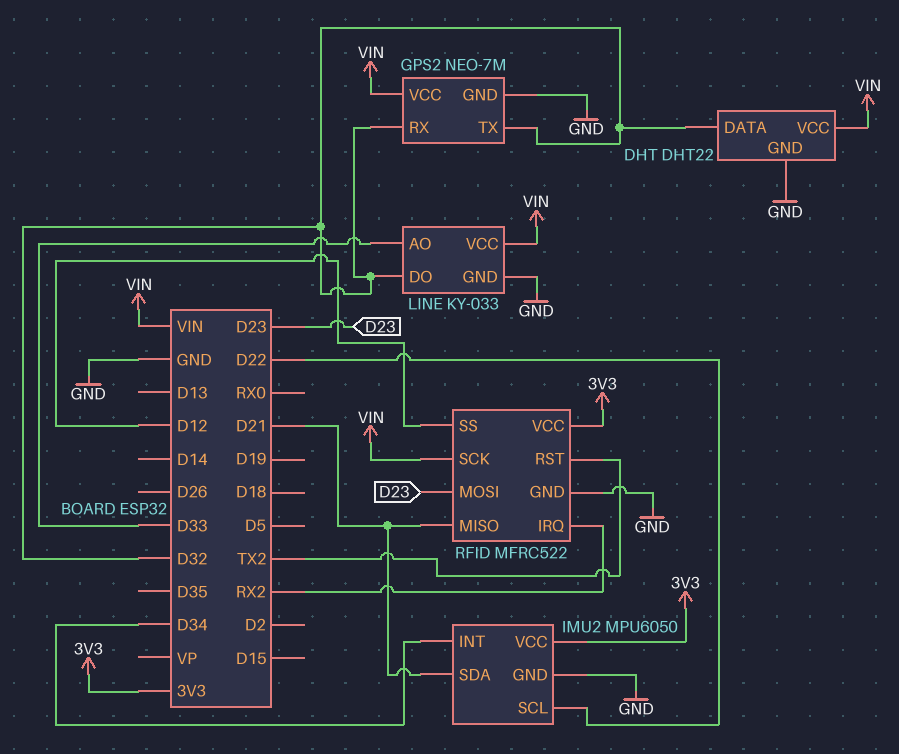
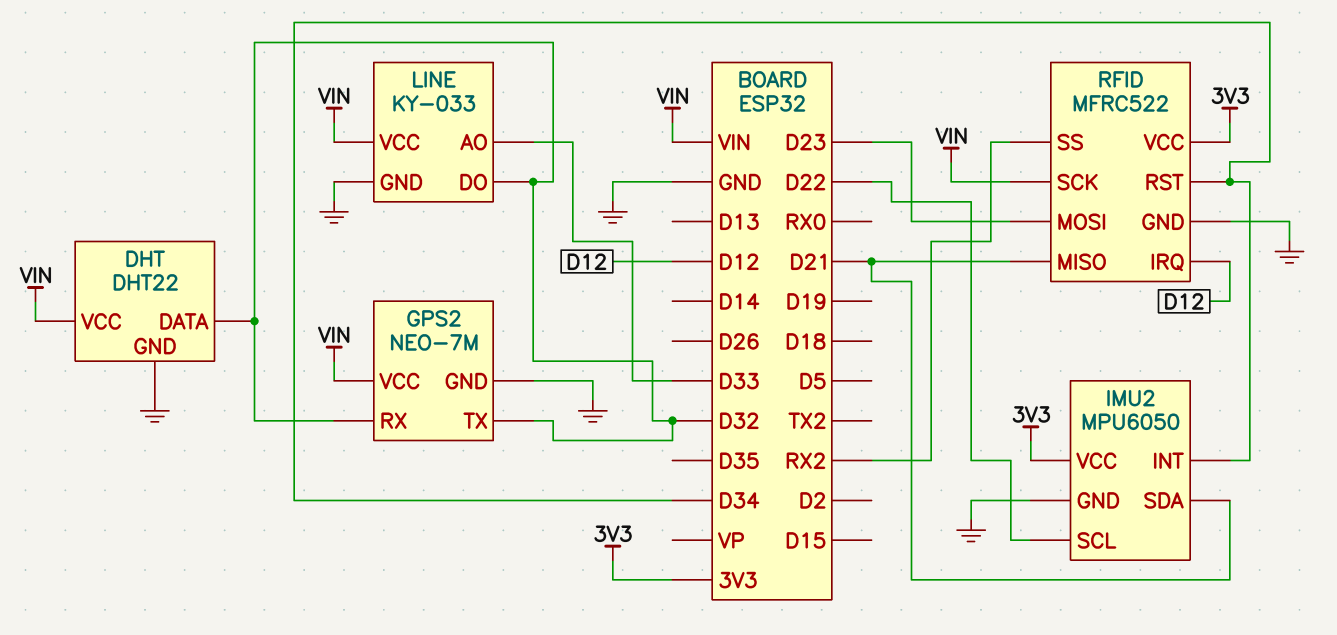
RFID pin IRQ: RX2 -> D12
RFID pin RST: TX2 -> D34
RFID pin SS: D12 -> RX2

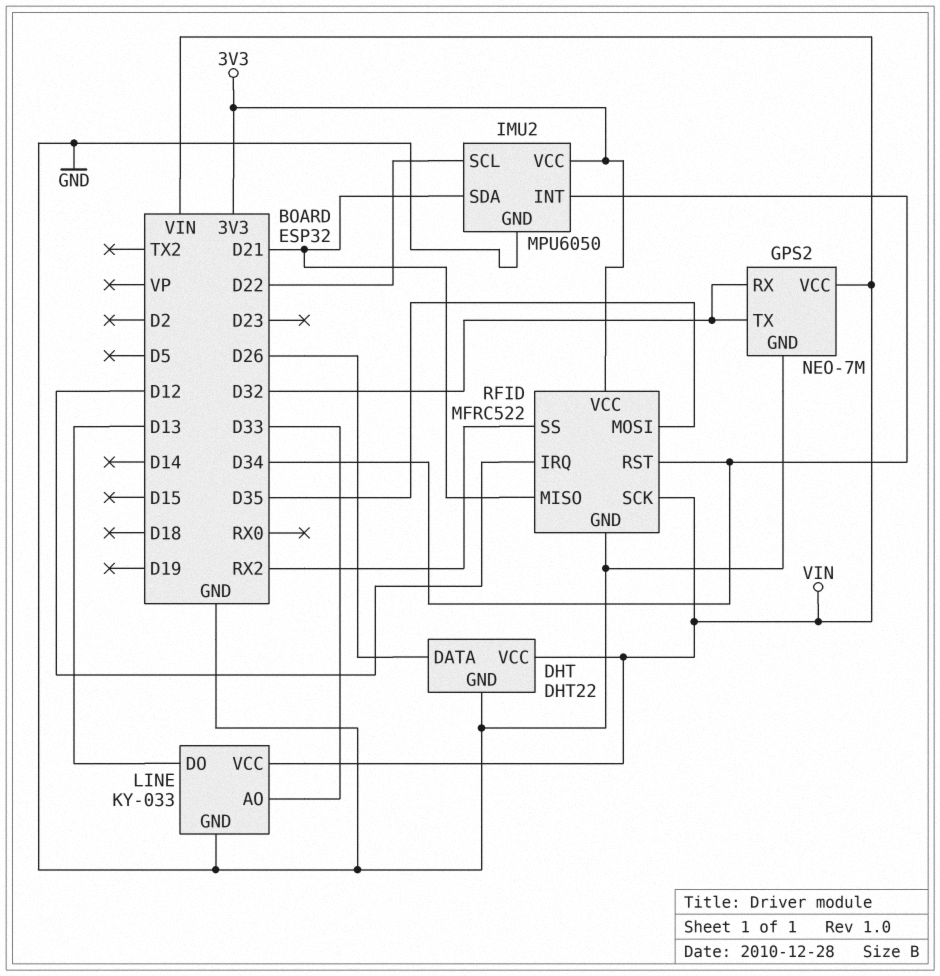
DHT pin DATA: D32 -> D26
LINE pin DO: D32 -> D13
RFID pin MOSI: D23 -> D35

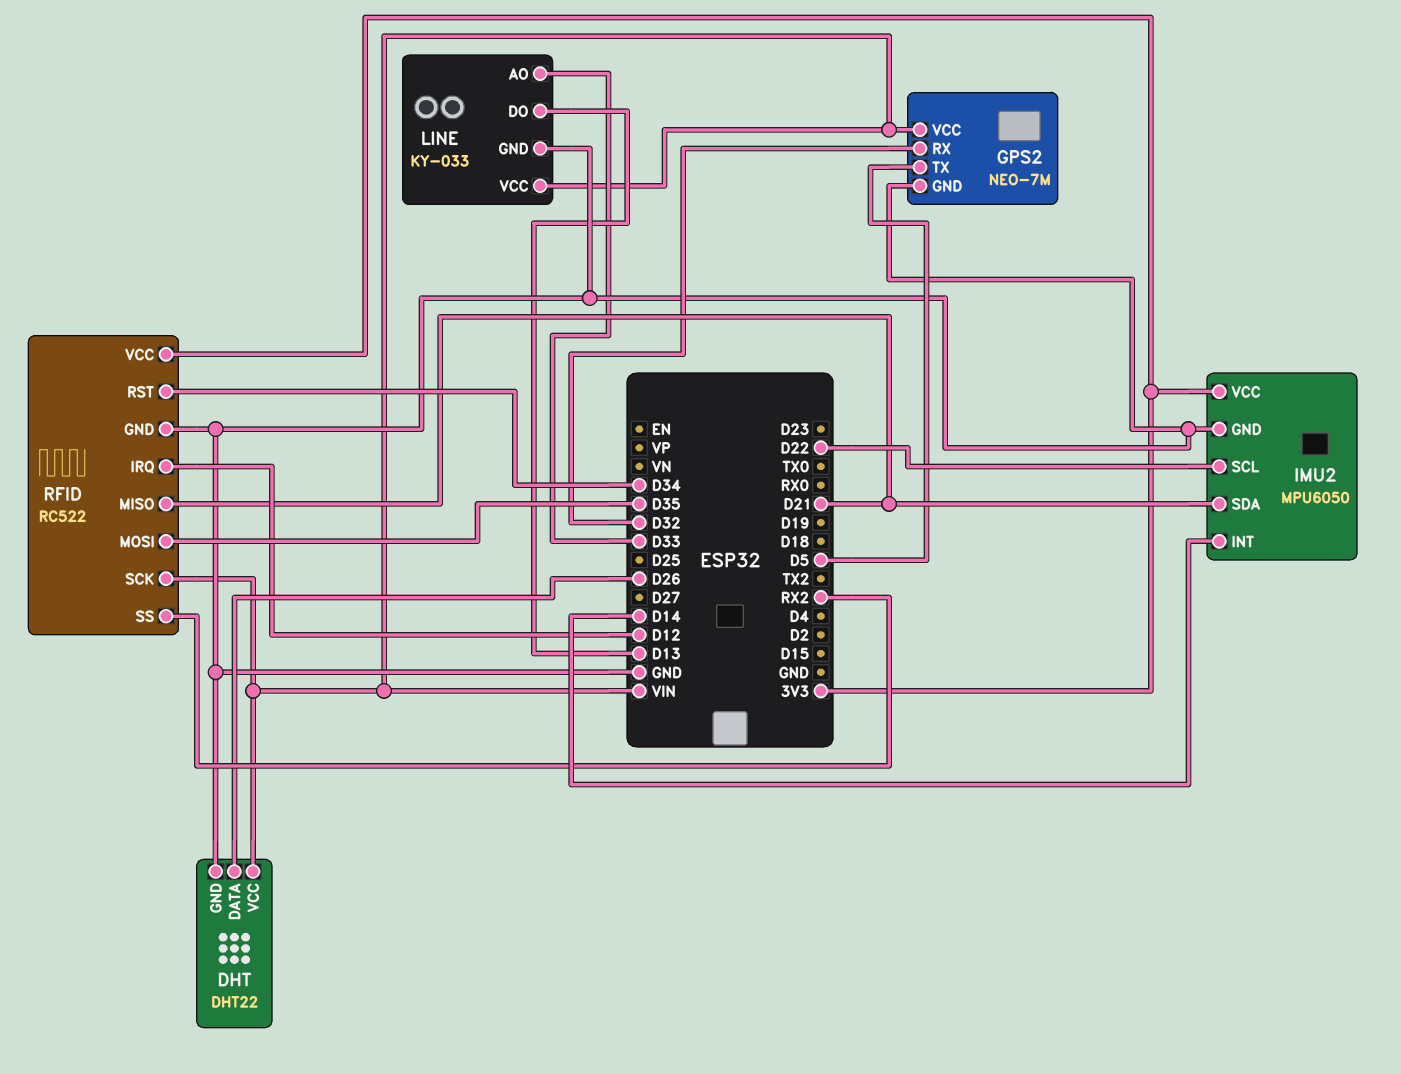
GPS2 pin TX: D32 -> D5
IMU2 pin INT: D34 -> D14
RFID: MFRC522 -> RC522

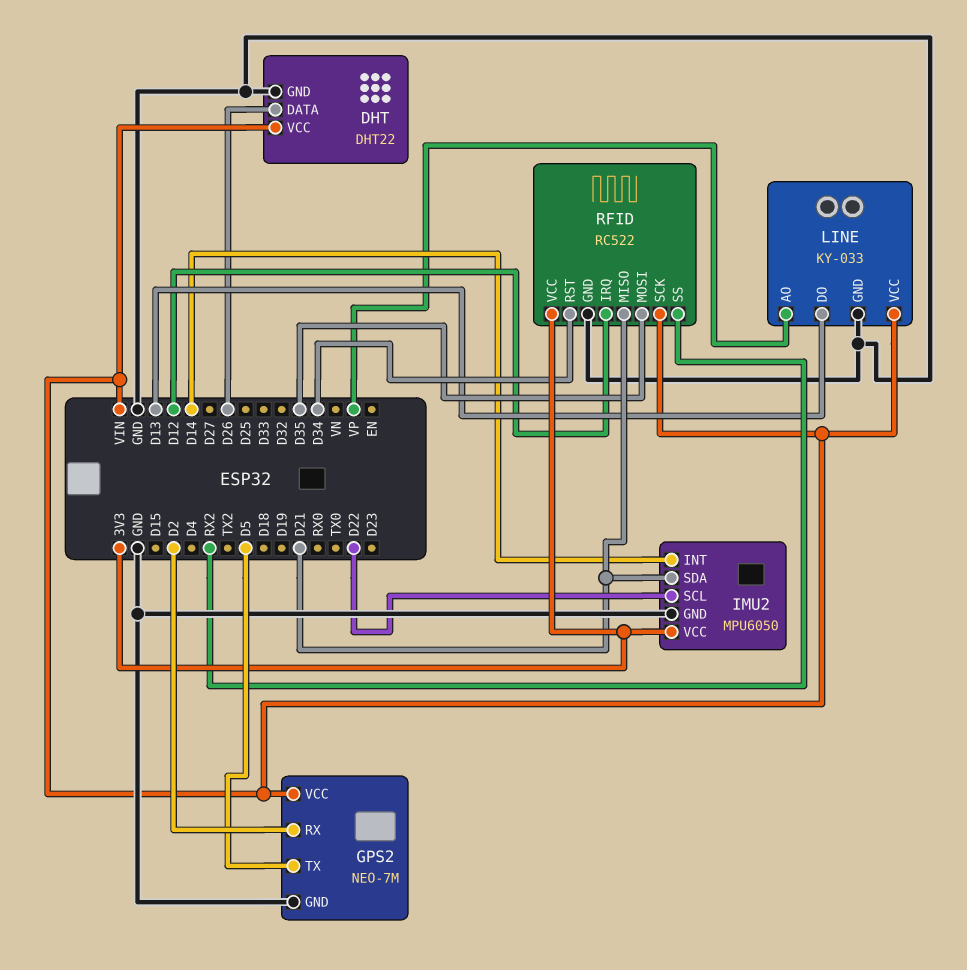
GPS2 pin RX: D32 -> D2
LINE pin AO: D33 -> VP

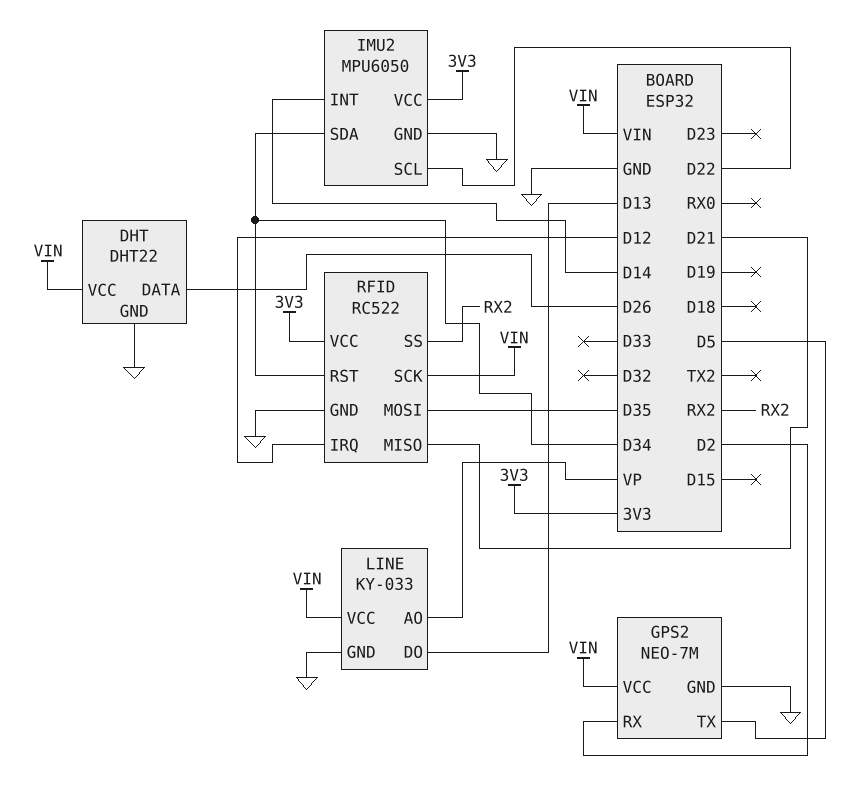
IMU2 pin SDA: D21 -> D34

